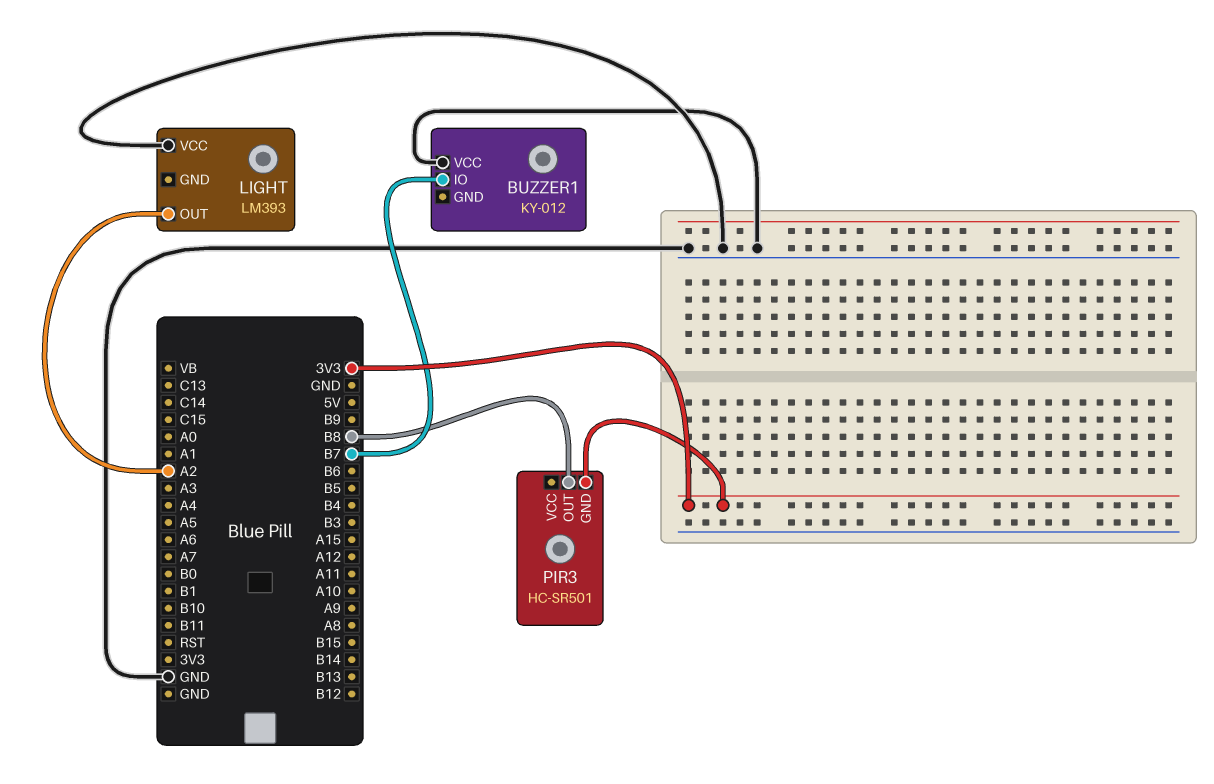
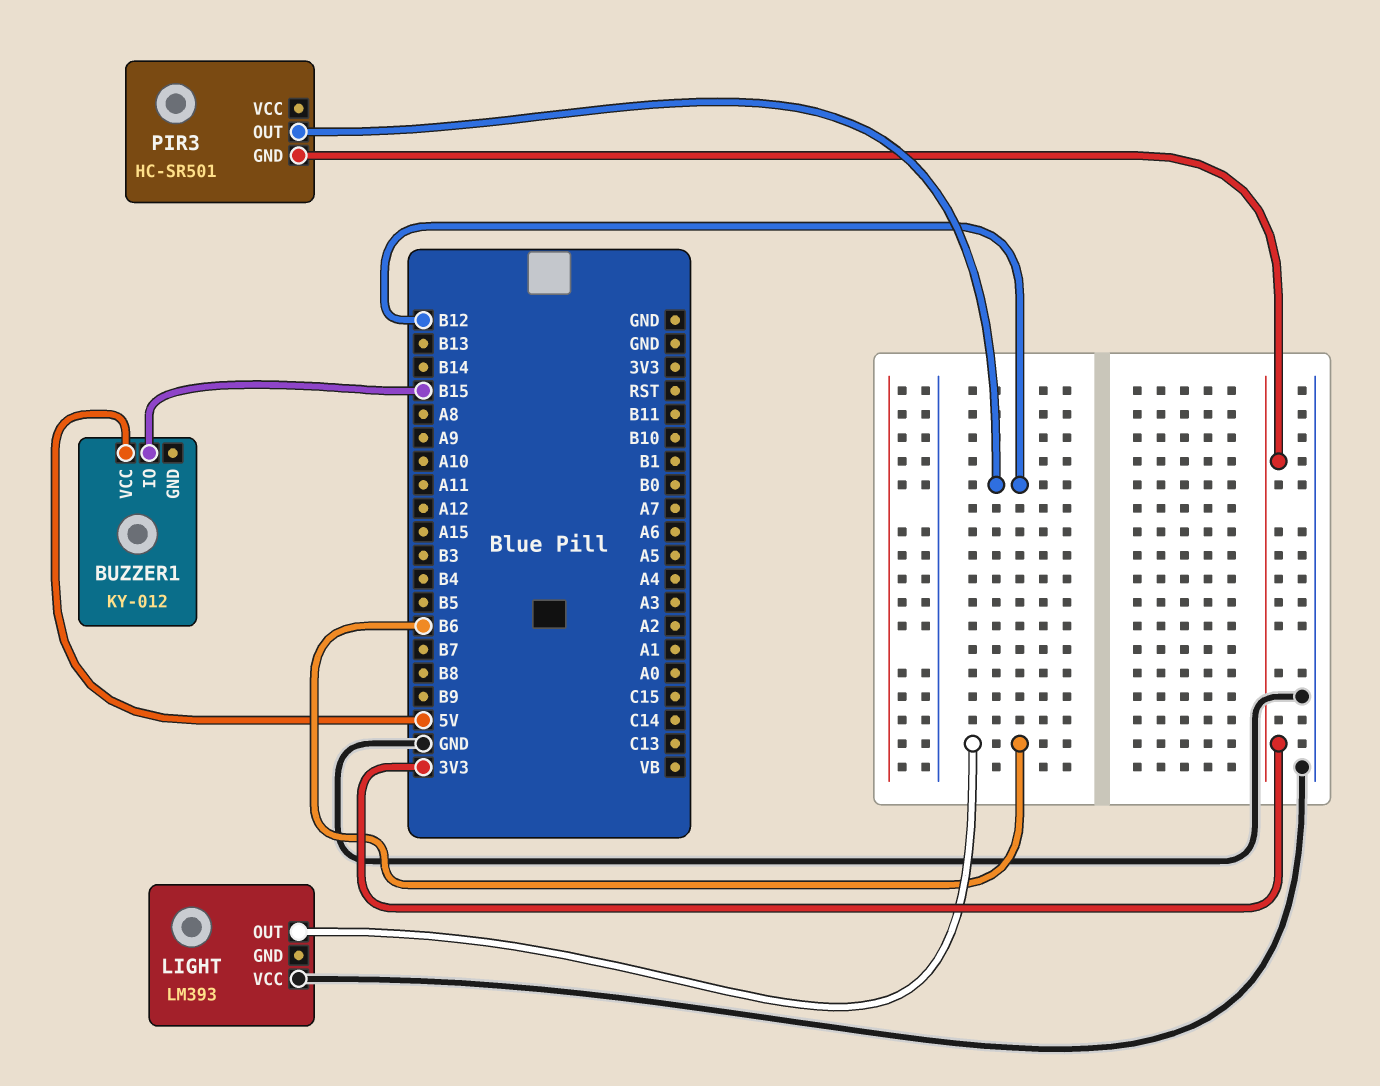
BUZZER1 pin IO: B7 -> B15
BUZZER1 pin VCC: GND -> 5V
LIGHT pin OUT: A2 -> B6
PIR3 pin OUT: B8 -> B12

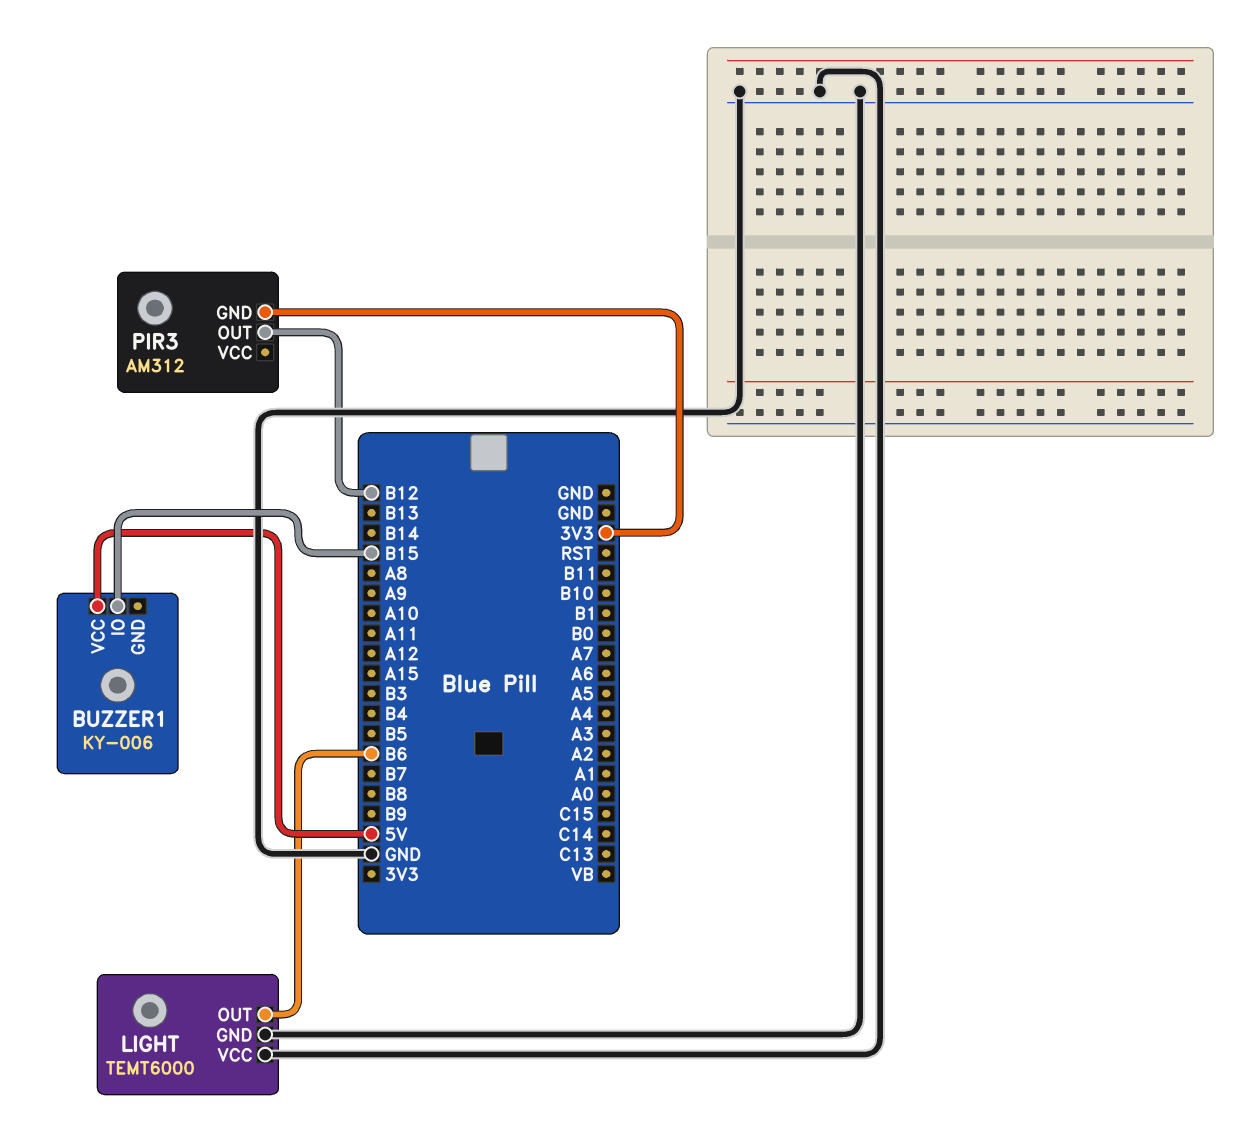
BUZZER1: KY-012 -> KY-006
LIGHT: LM393 -> TEMT6000
LIGHT pin GND: none -> GND
PIR3: HC-SR501 -> AM312

